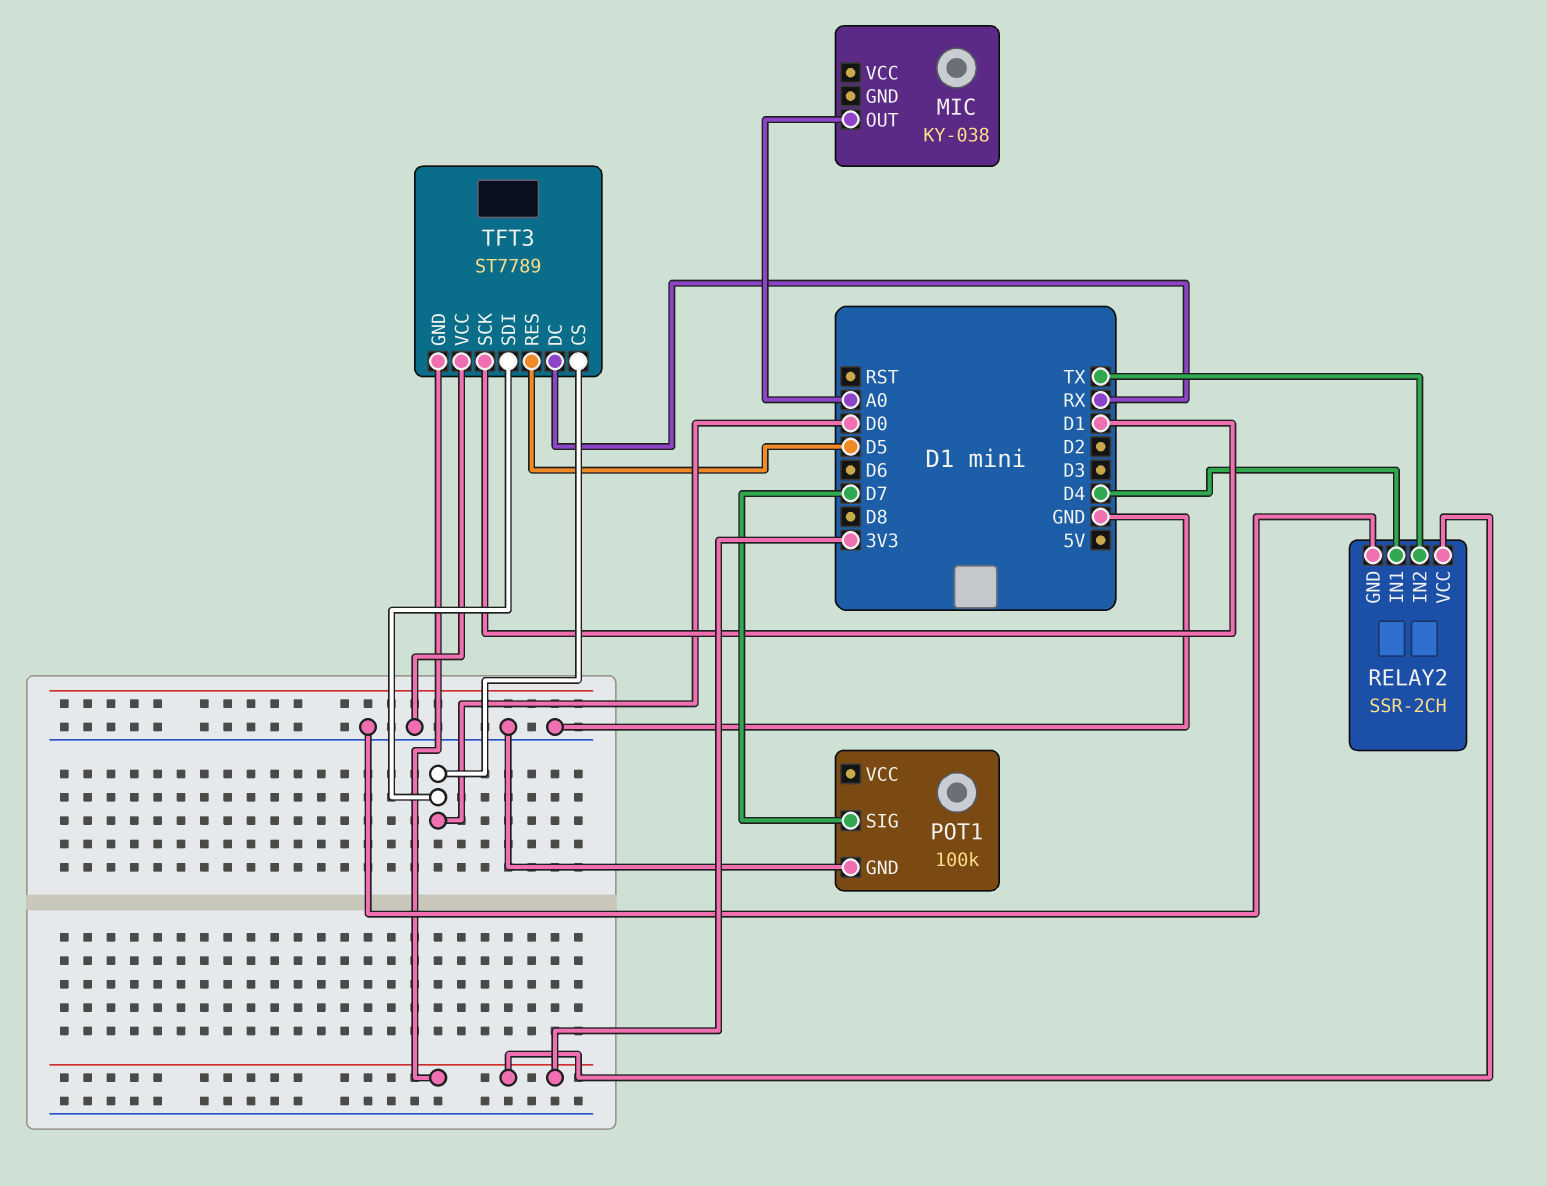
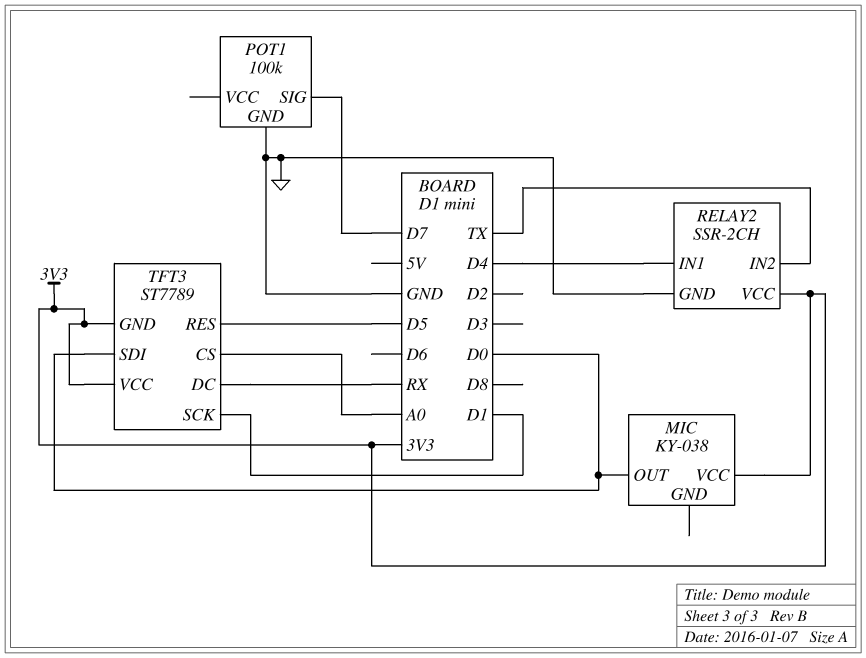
MIC pin OUT: A0 -> D0
MIC pin VCC: none -> 3V3
TFT3 pin CS: D0 -> A0
TFT3 pin VCC: GND -> 3V3

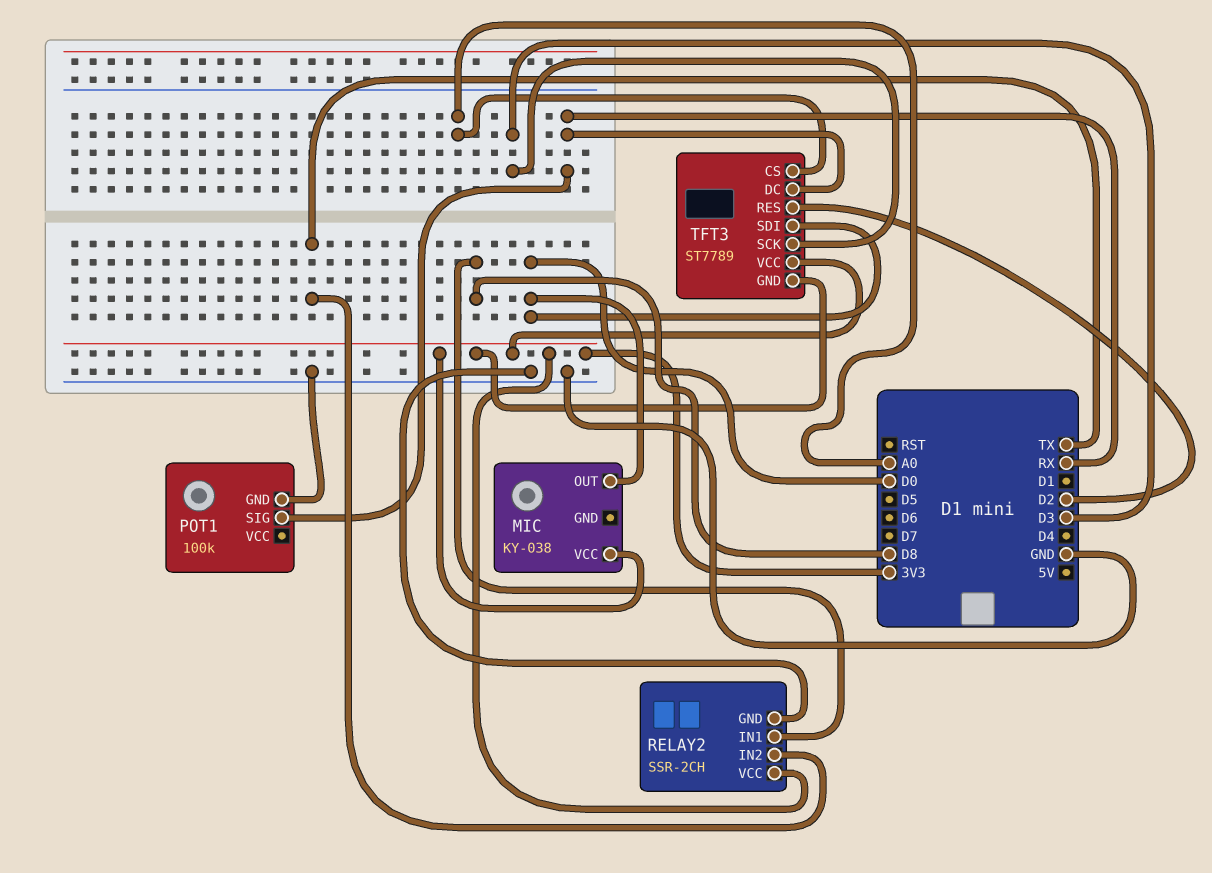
POT1 pin SIG: D7 -> RX
RELAY2 pin IN1: D4 -> D8
TFT3 pin RES: D5 -> D2
TFT3 pin SCK: D1 -> D3

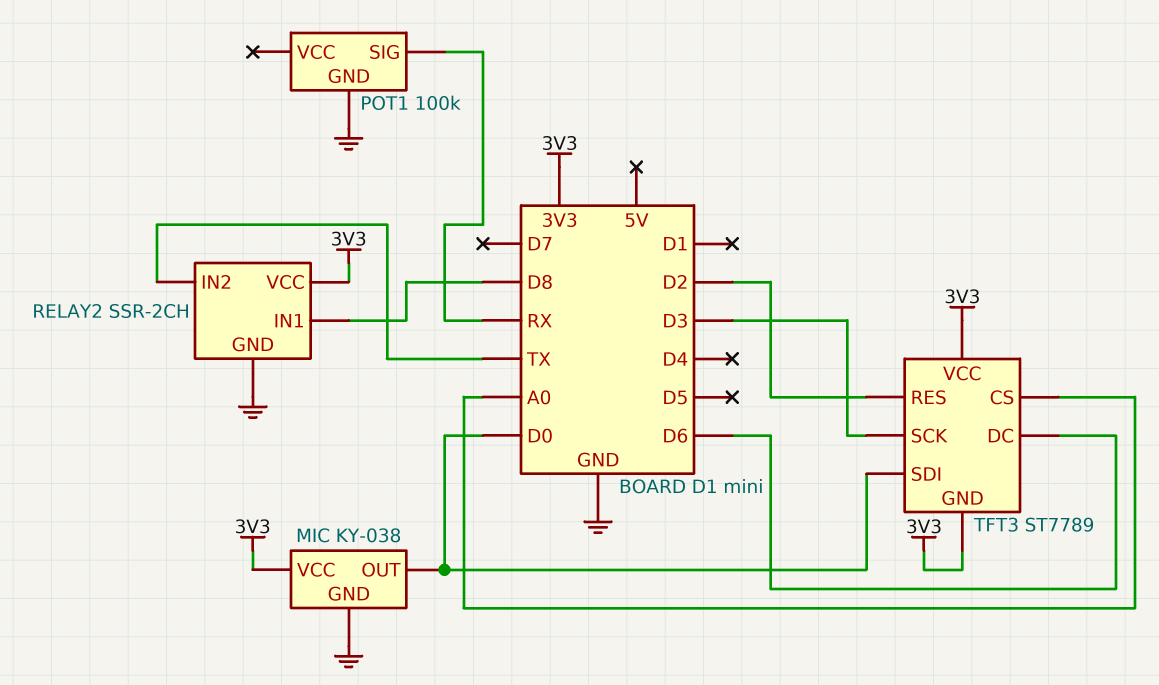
MIC pin GND: none -> GND
TFT3 pin DC: RX -> D6

